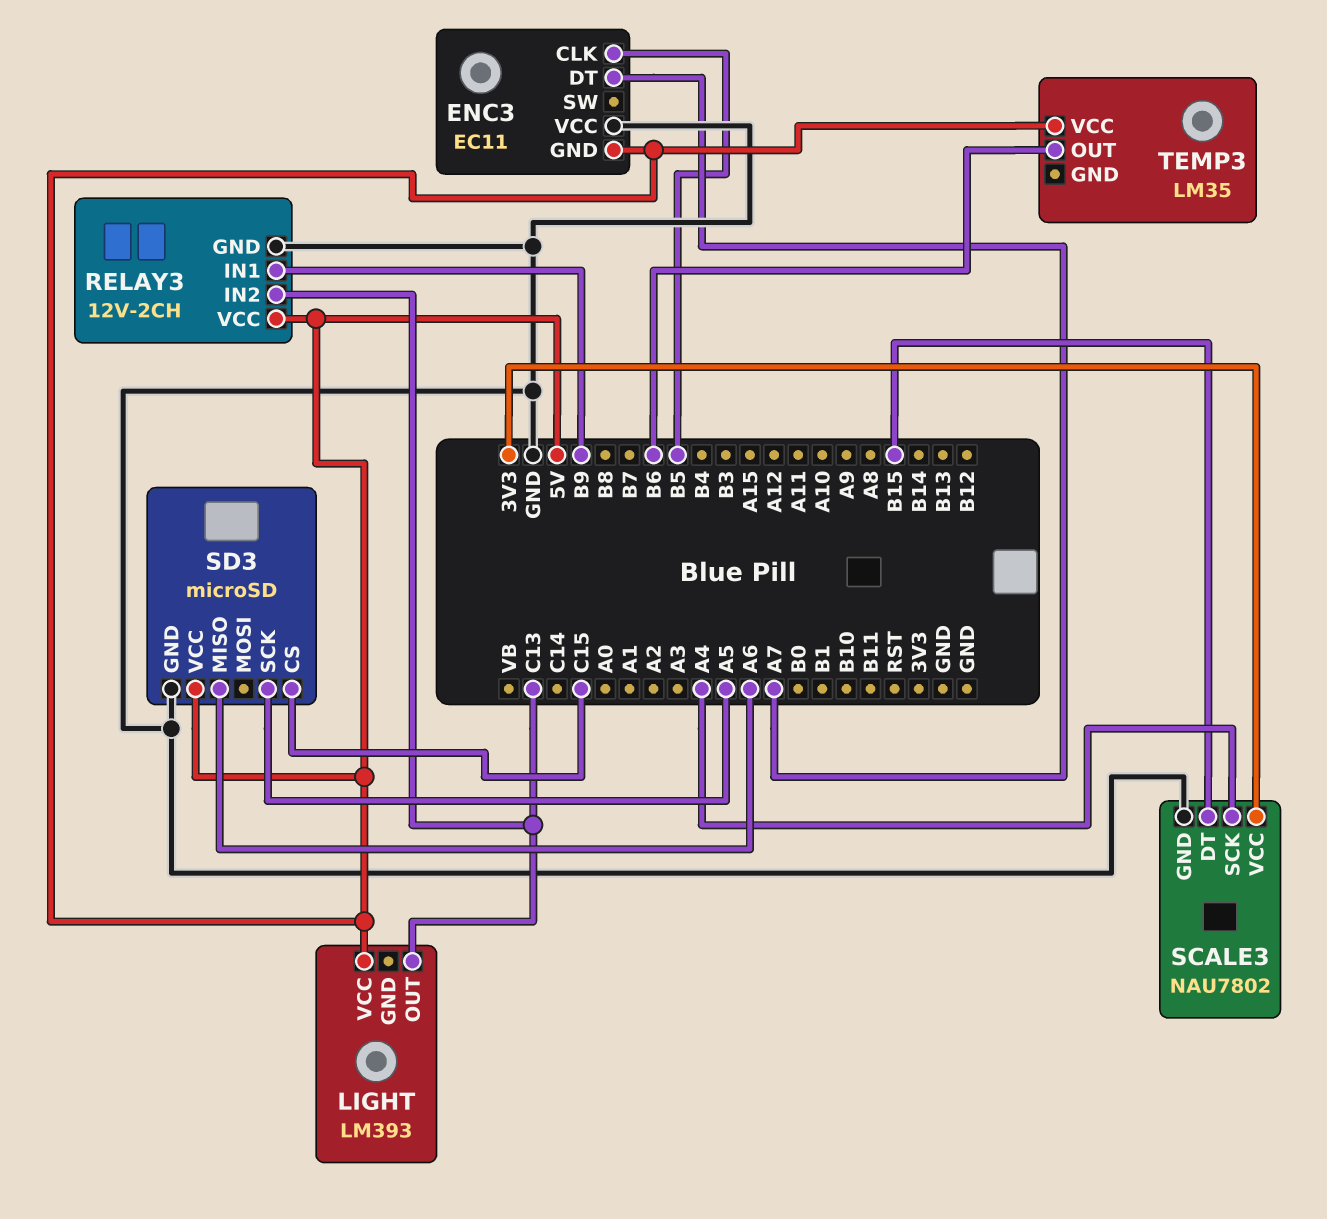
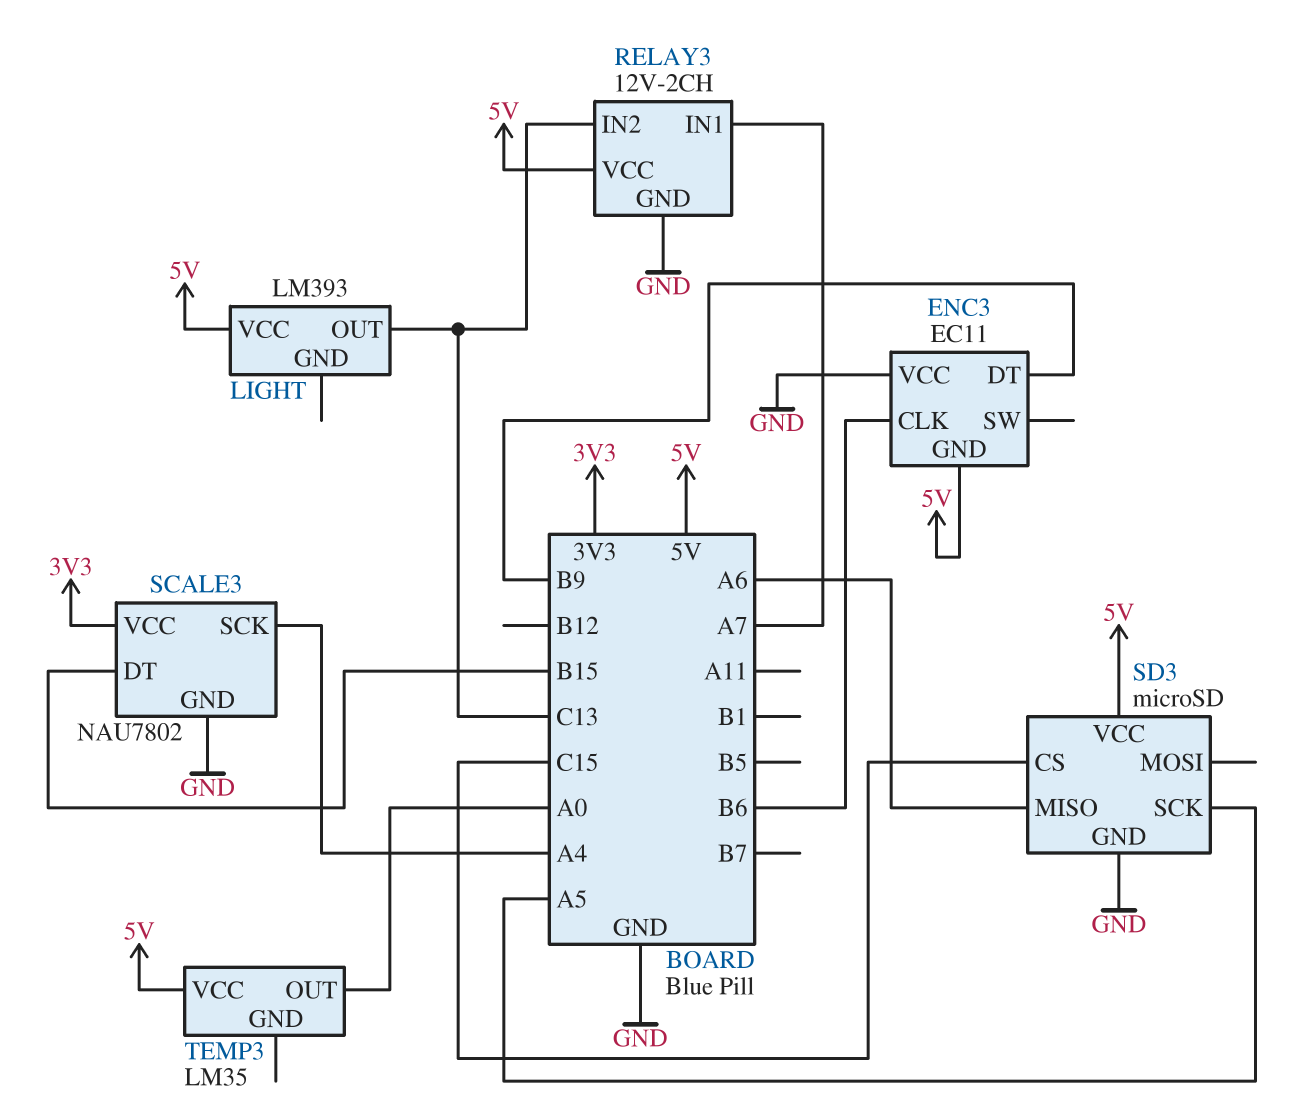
ENC3 pin CLK: B5 -> B6
ENC3 pin DT: A7 -> B9
RELAY3 pin IN1: B9 -> A7
TEMP3 pin OUT: B6 -> A0

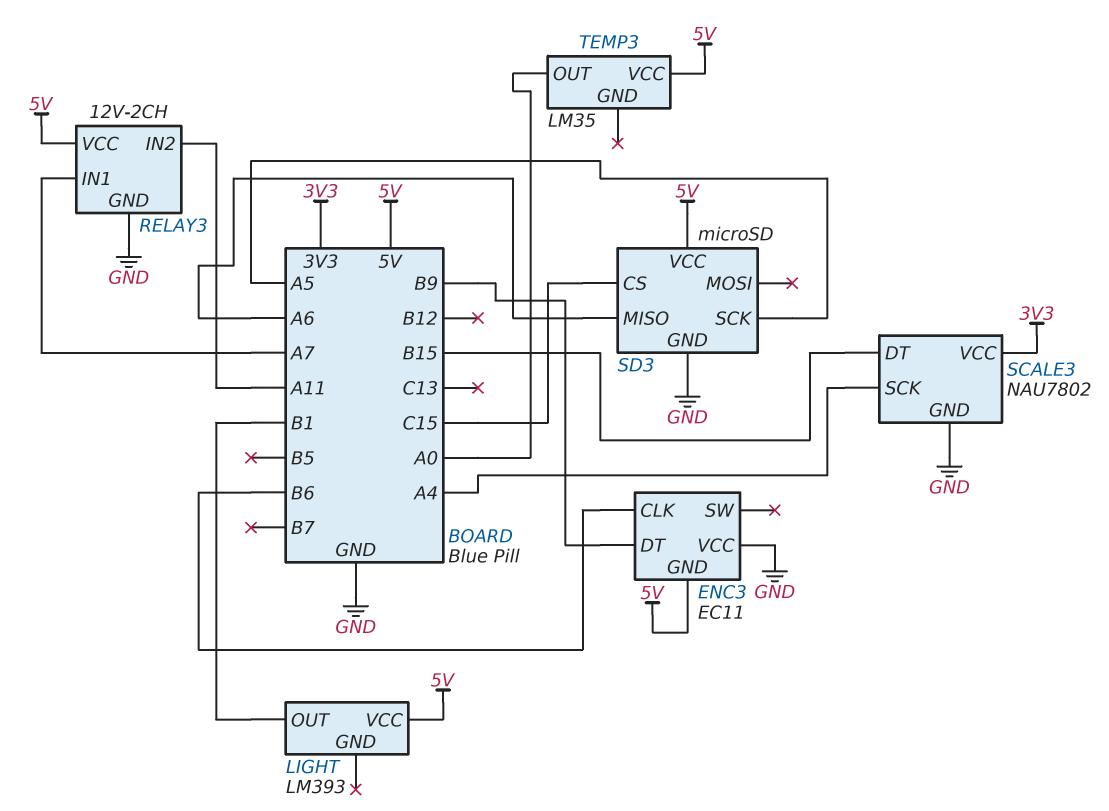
LIGHT pin OUT: C13 -> B1
RELAY3 pin IN2: C13 -> A11

